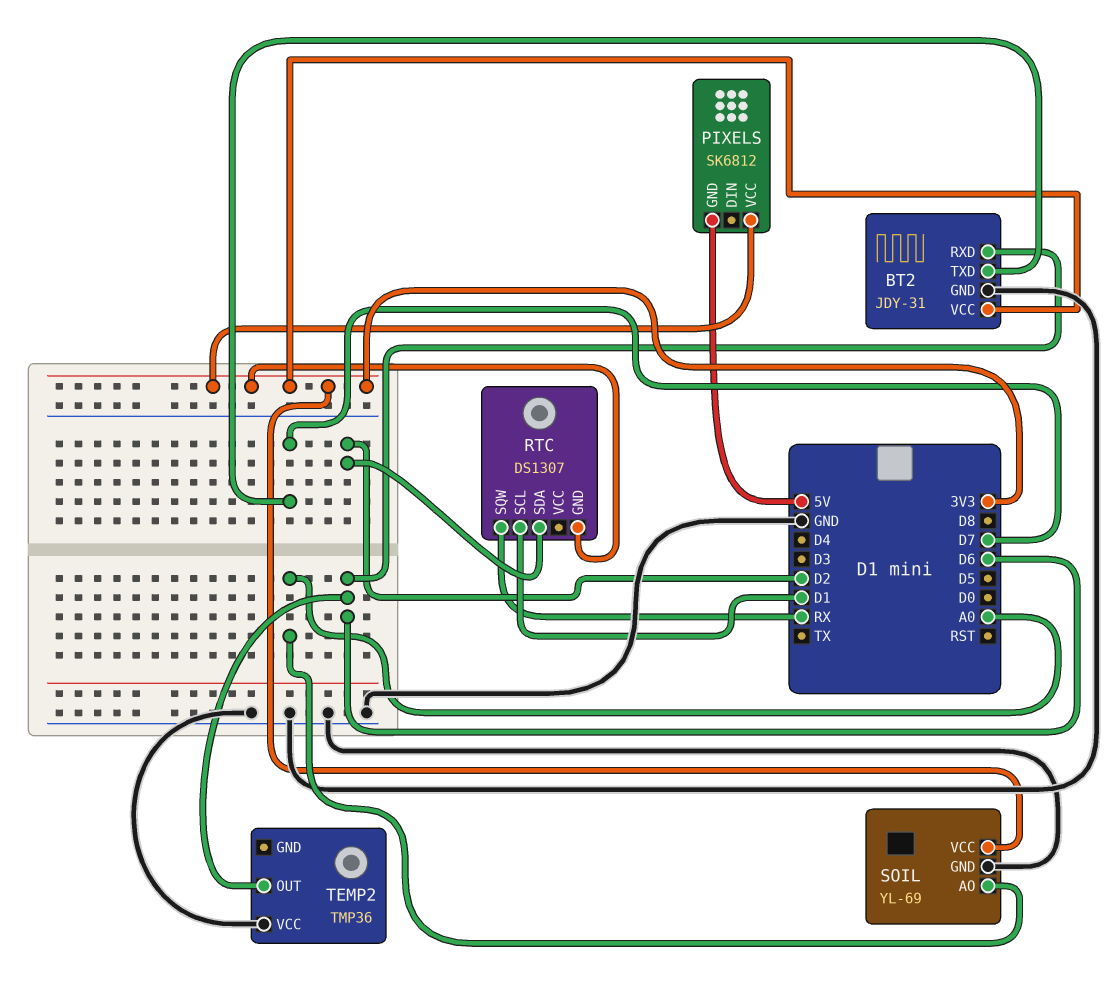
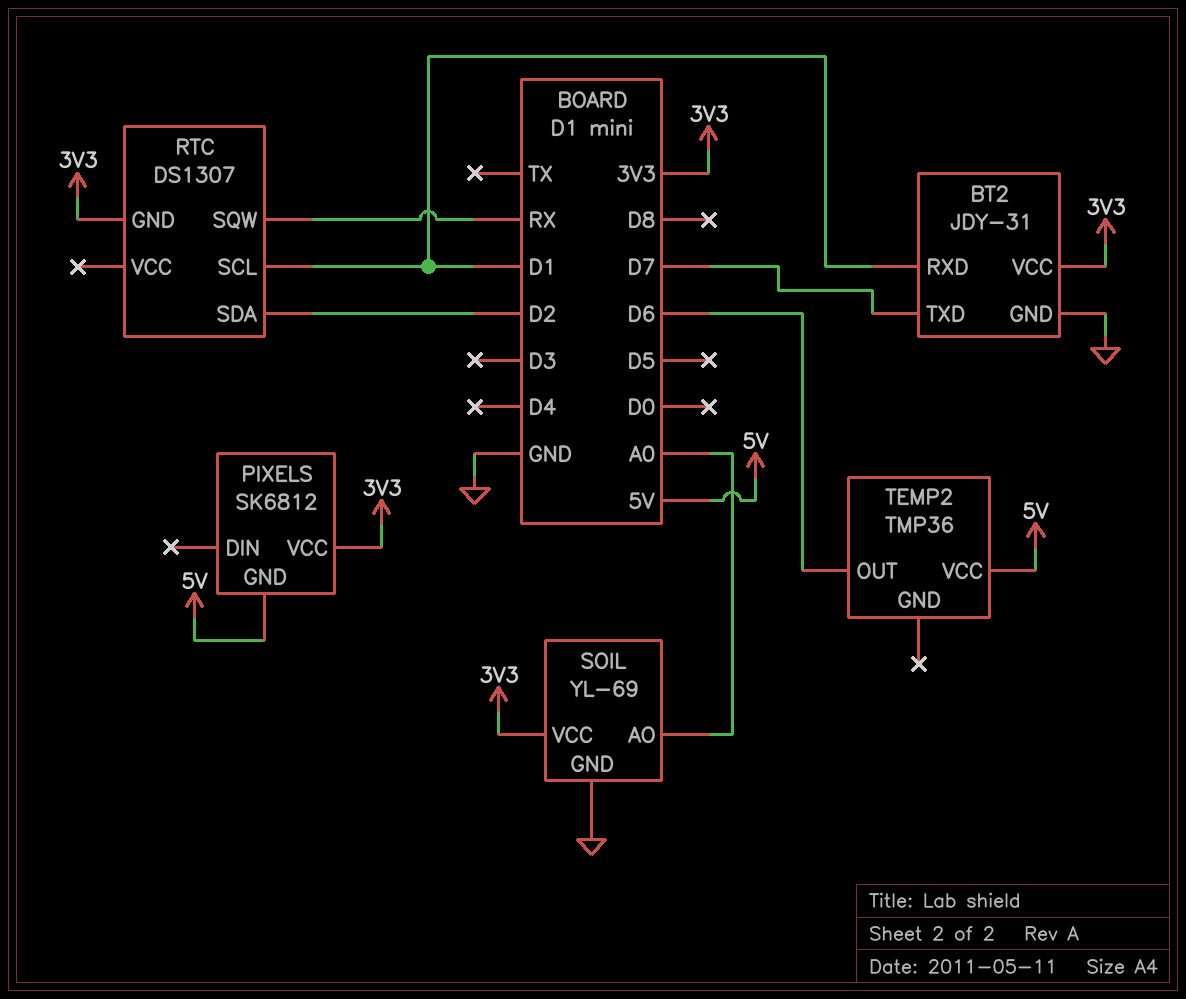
BT2 pin RXD: D6 -> D1
TEMP2 pin VCC: GND -> 5V

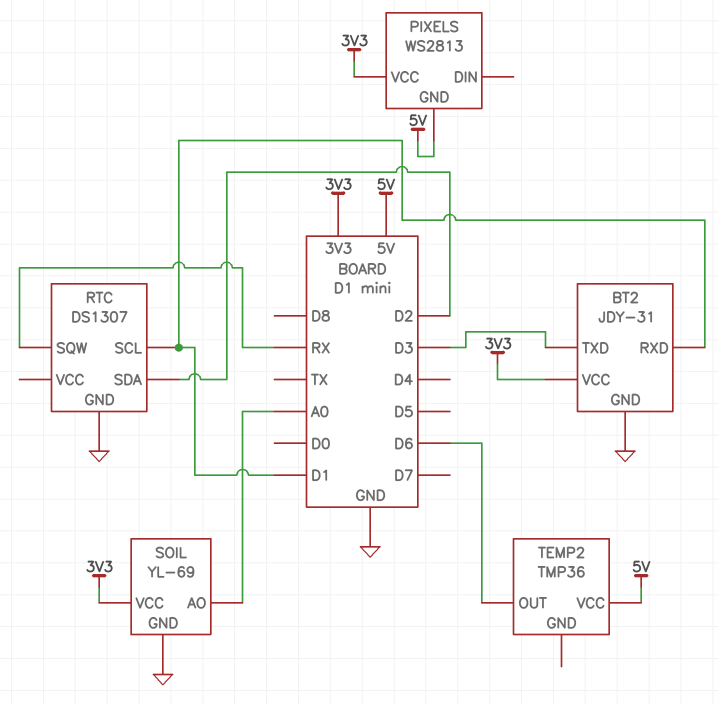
BT2 pin TXD: D7 -> D3
PIXELS: SK6812 -> WS2813
RTC pin GND: 3V3 -> GND

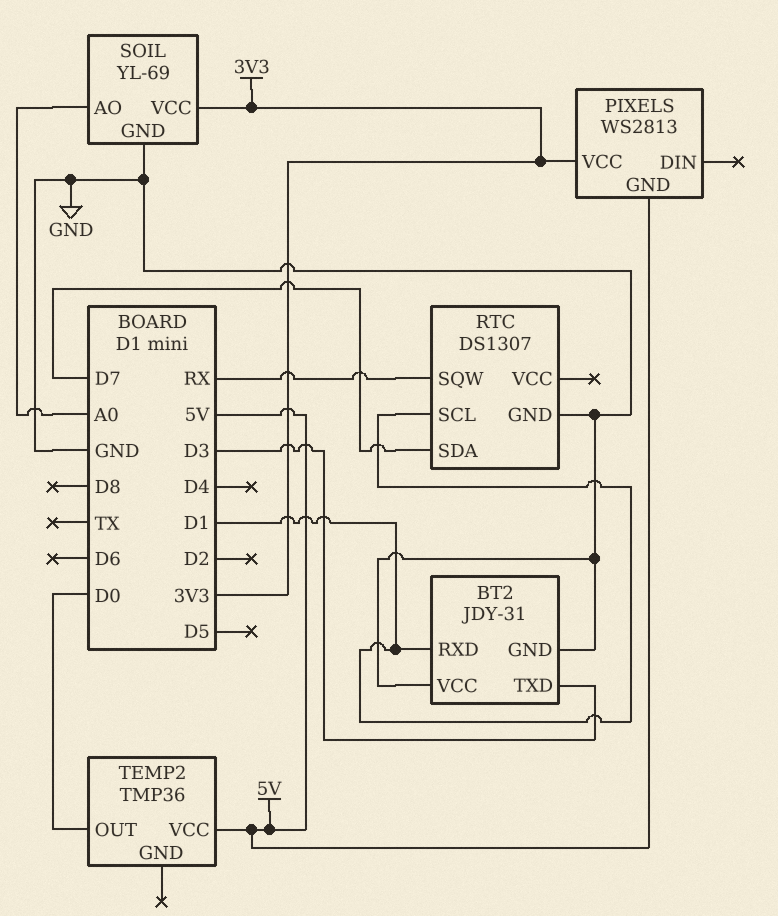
BT2 pin VCC: 3V3 -> GND
RTC pin SDA: D2 -> D7
TEMP2 pin OUT: D6 -> D0

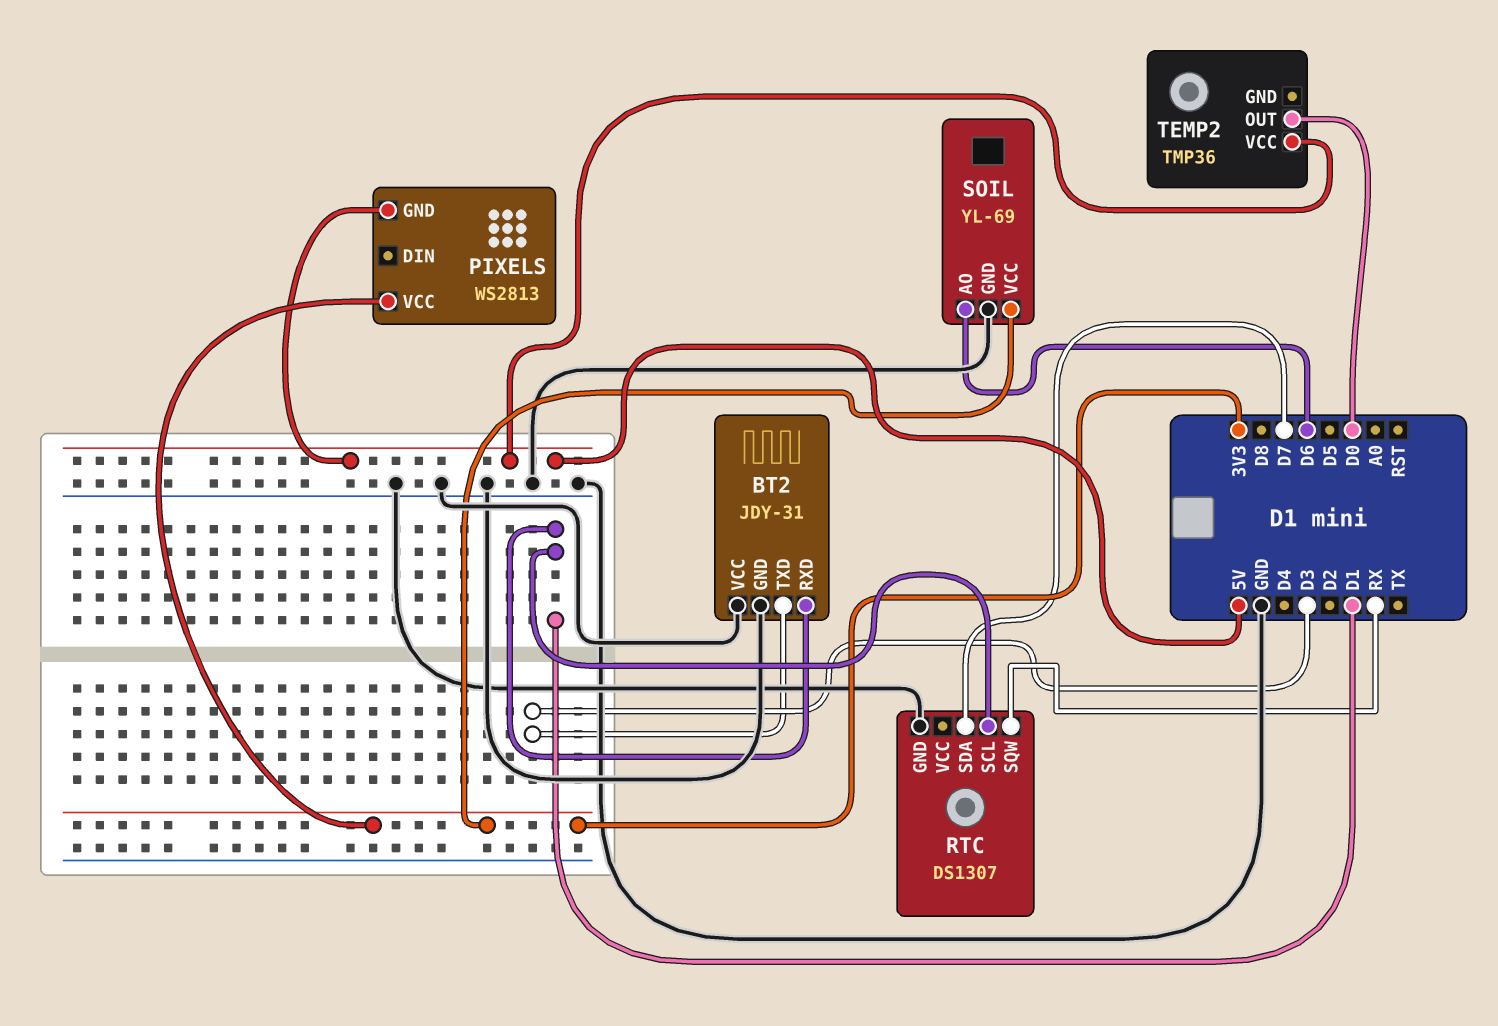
SOIL pin AO: A0 -> D6

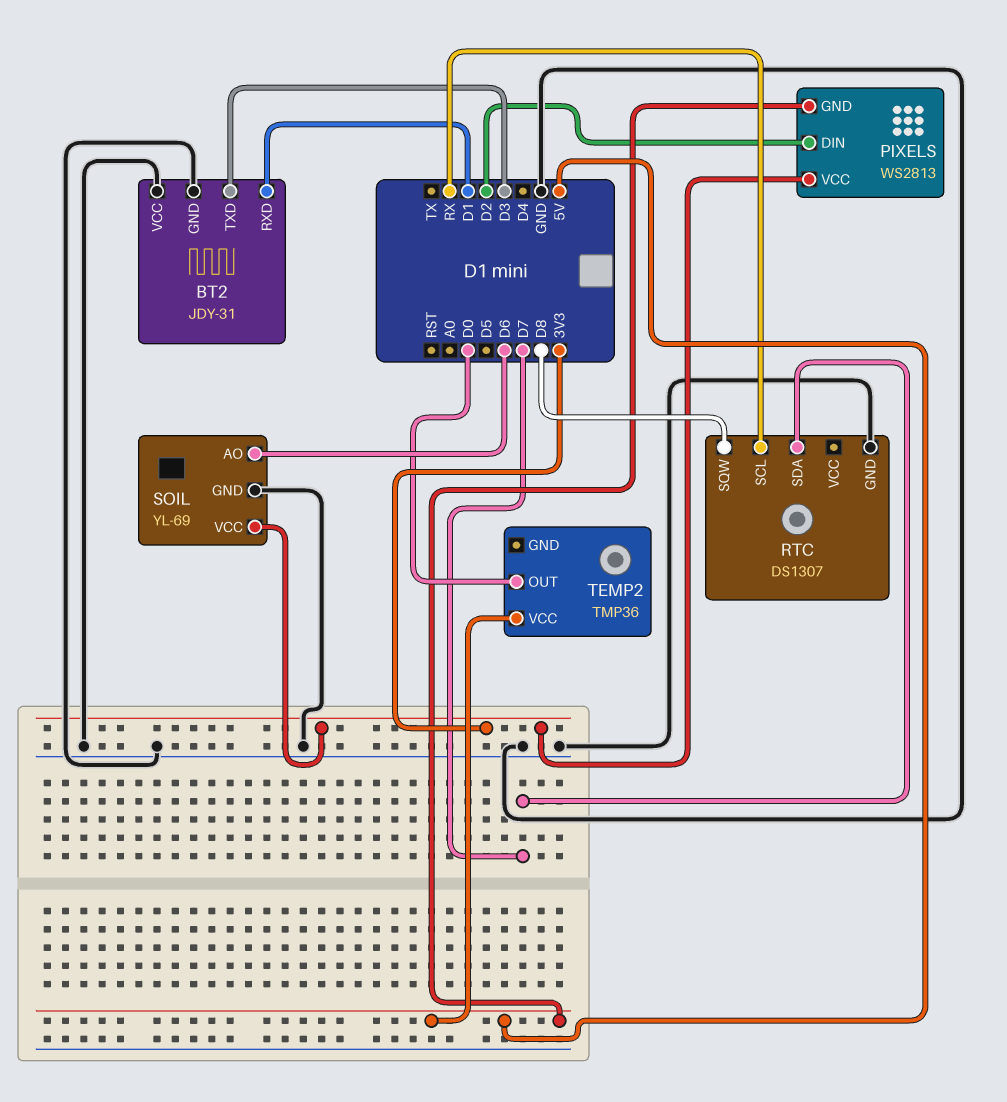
PIXELS pin DIN: none -> D2
RTC pin SCL: D1 -> RX
RTC pin SQW: RX -> D8

